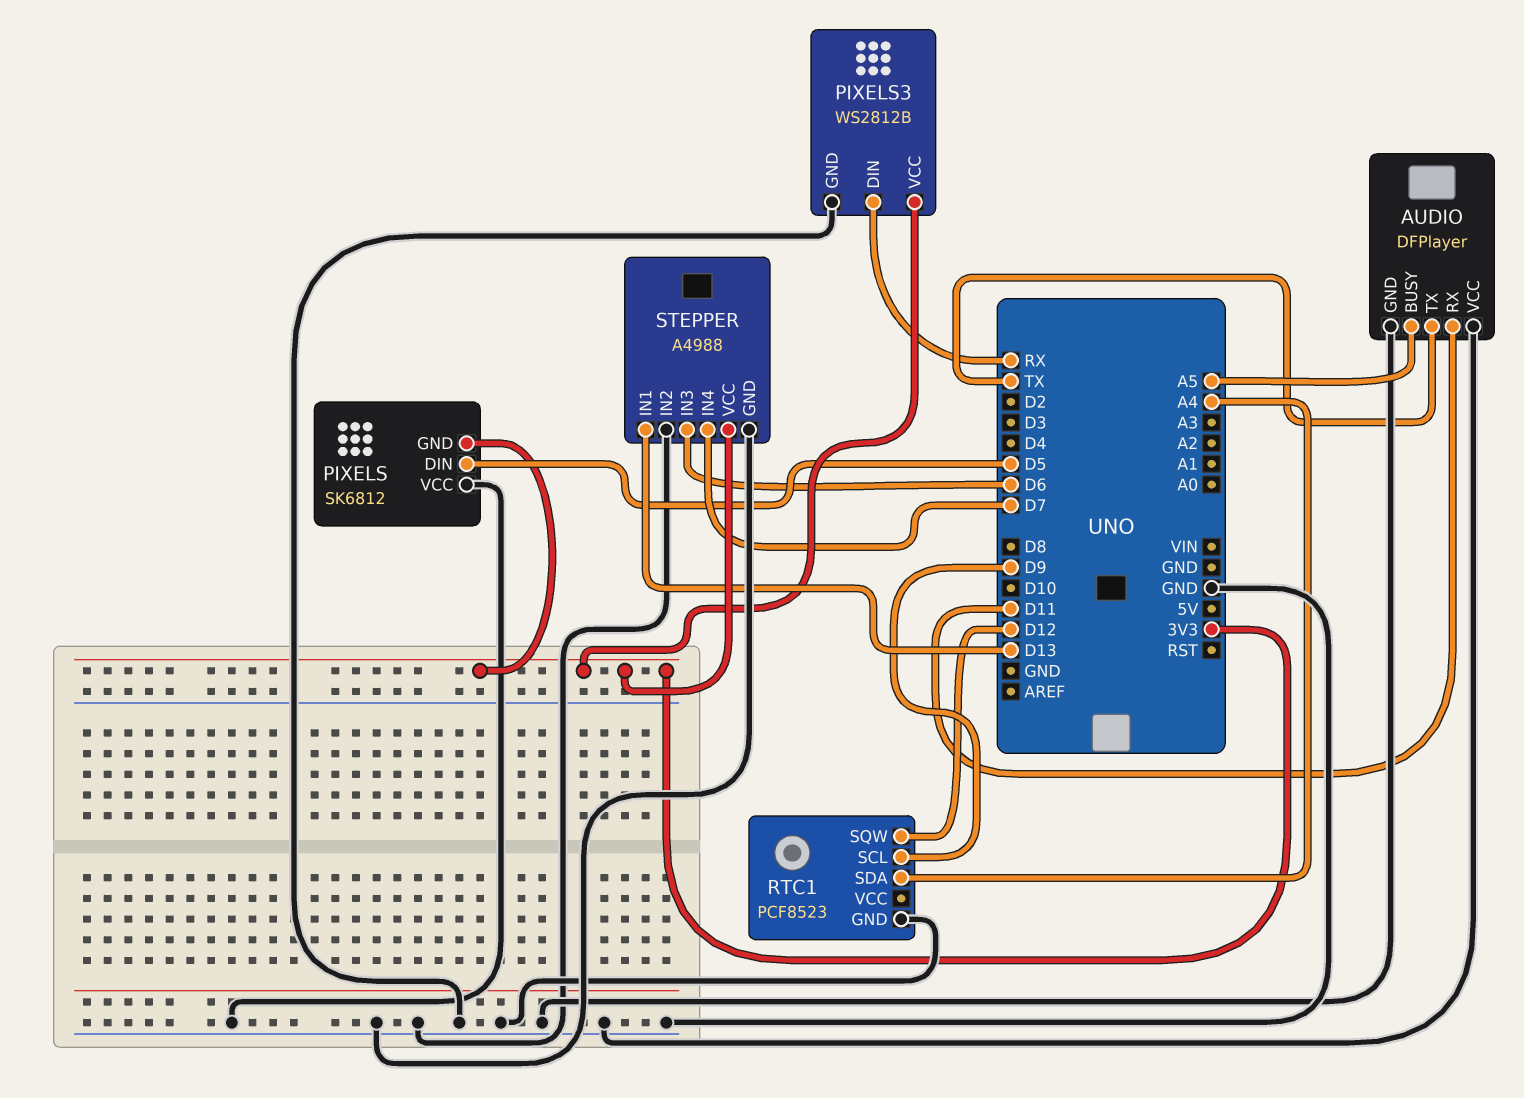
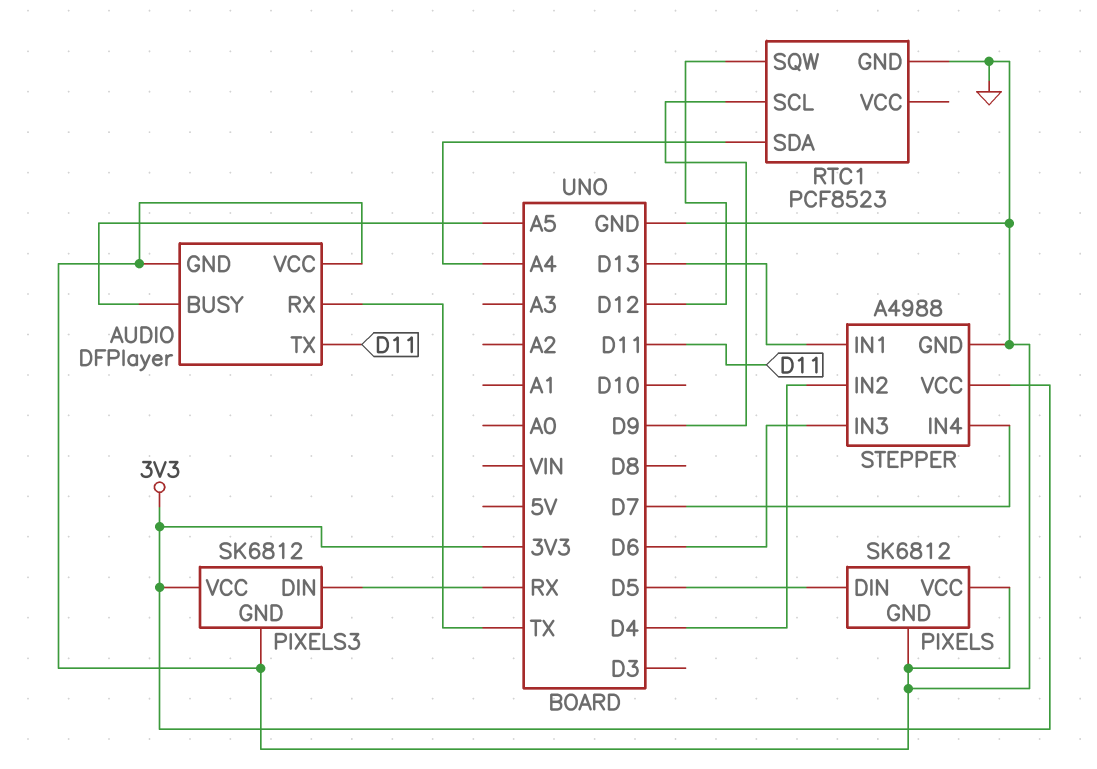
AUDIO pin RX: D11 -> TX
AUDIO pin TX: TX -> D11
PIXELS pin GND: 3V3 -> GND
PIXELS3: WS2812B -> SK6812
STEPPER pin IN2: GND -> D4

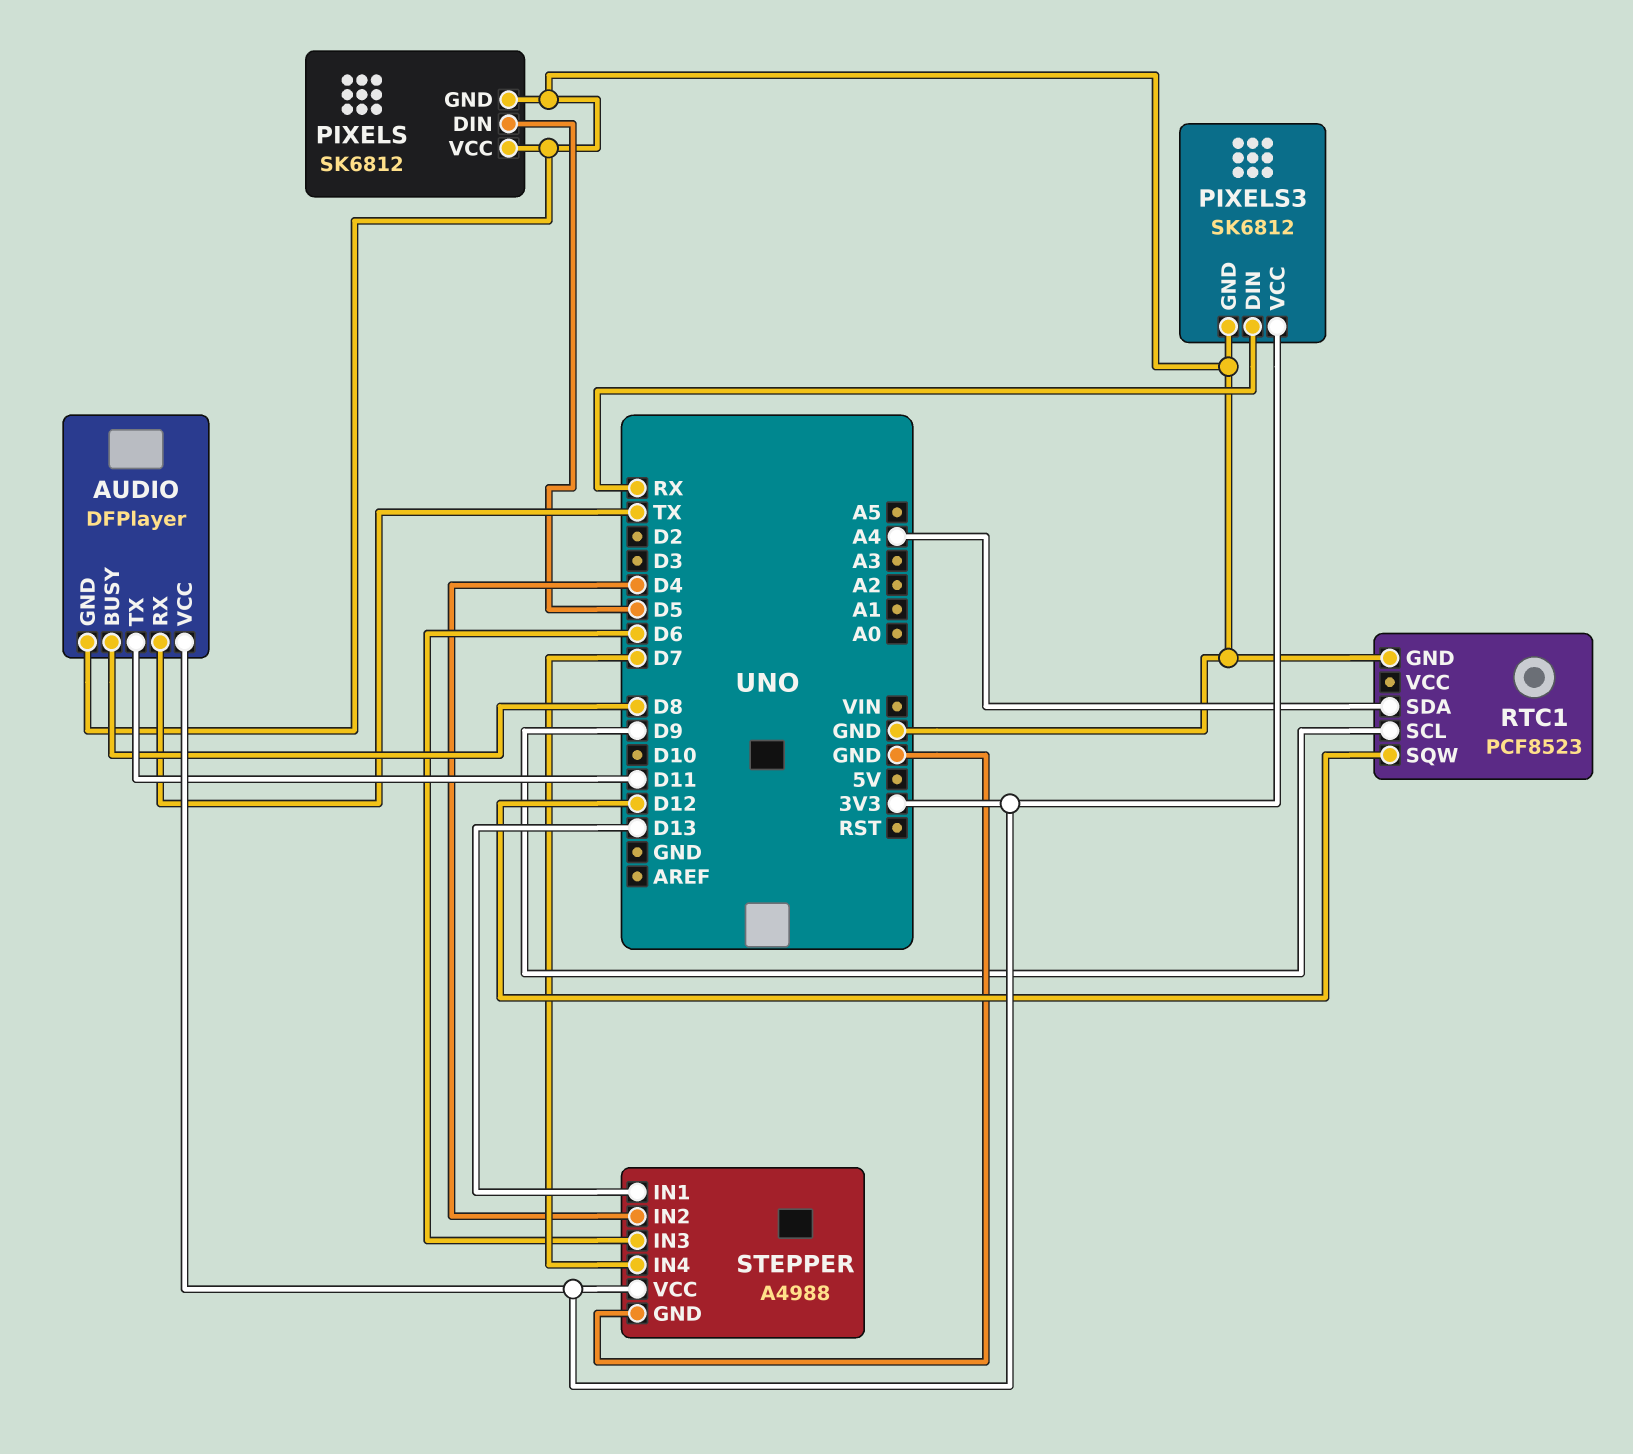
AUDIO pin BUSY: A5 -> D8
AUDIO pin VCC: GND -> 3V3

